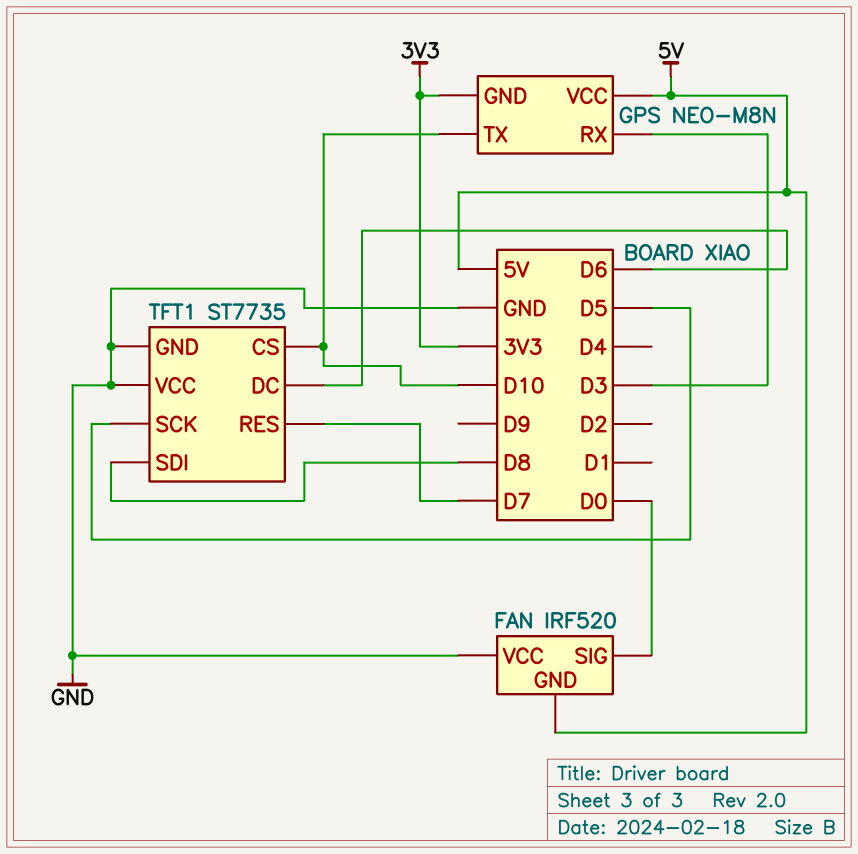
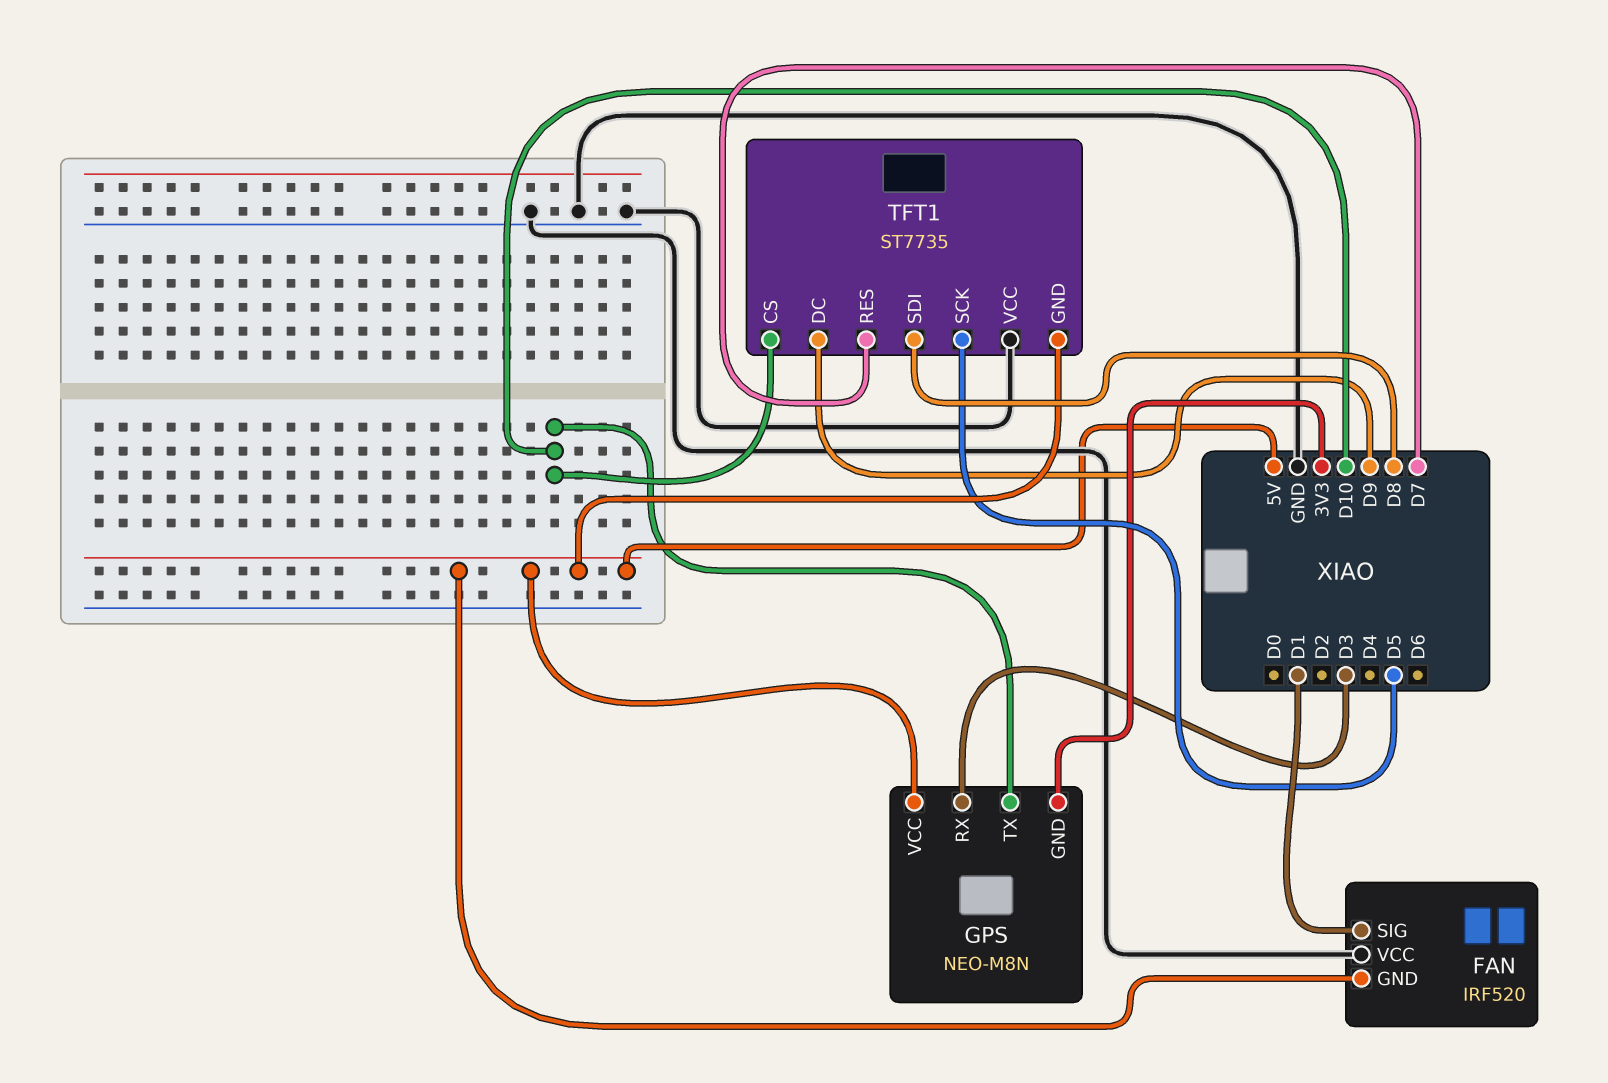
FAN pin SIG: D0 -> D1
TFT1 pin DC: D6 -> D9
TFT1 pin GND: GND -> 5V

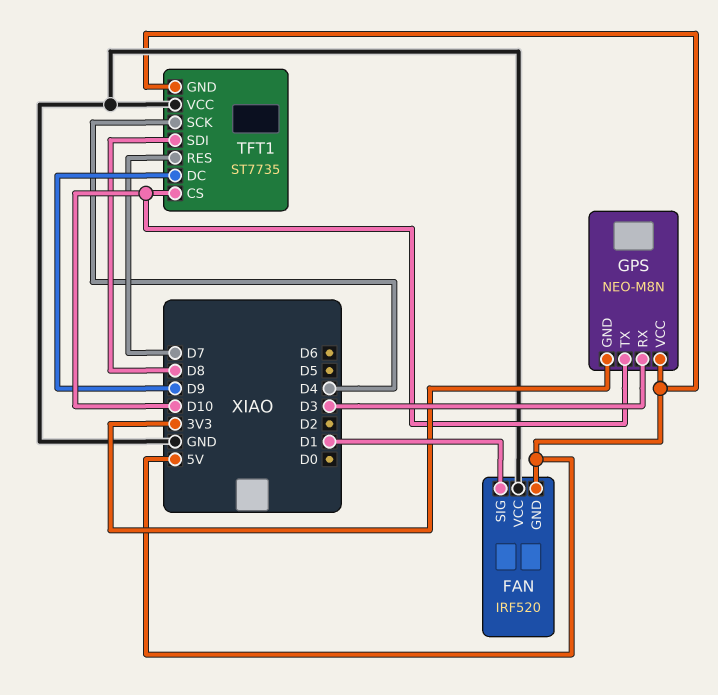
TFT1 pin SCK: D5 -> D4

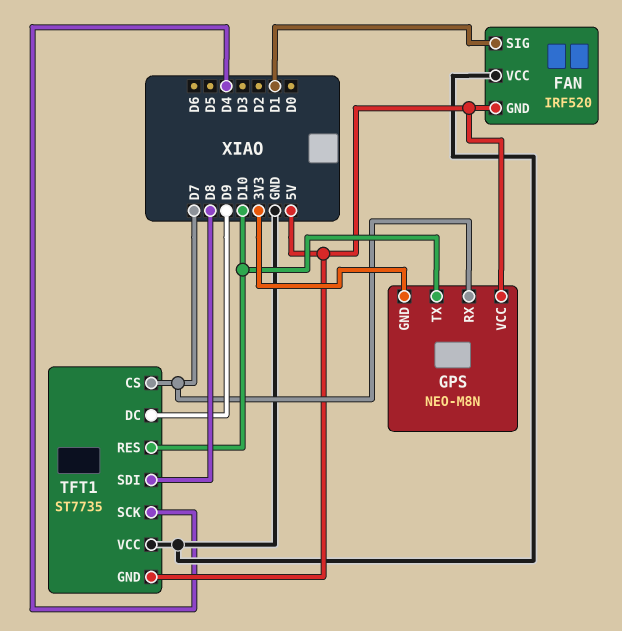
GPS pin RX: D3 -> D7
TFT1 pin CS: D10 -> D7
TFT1 pin RES: D7 -> D10

